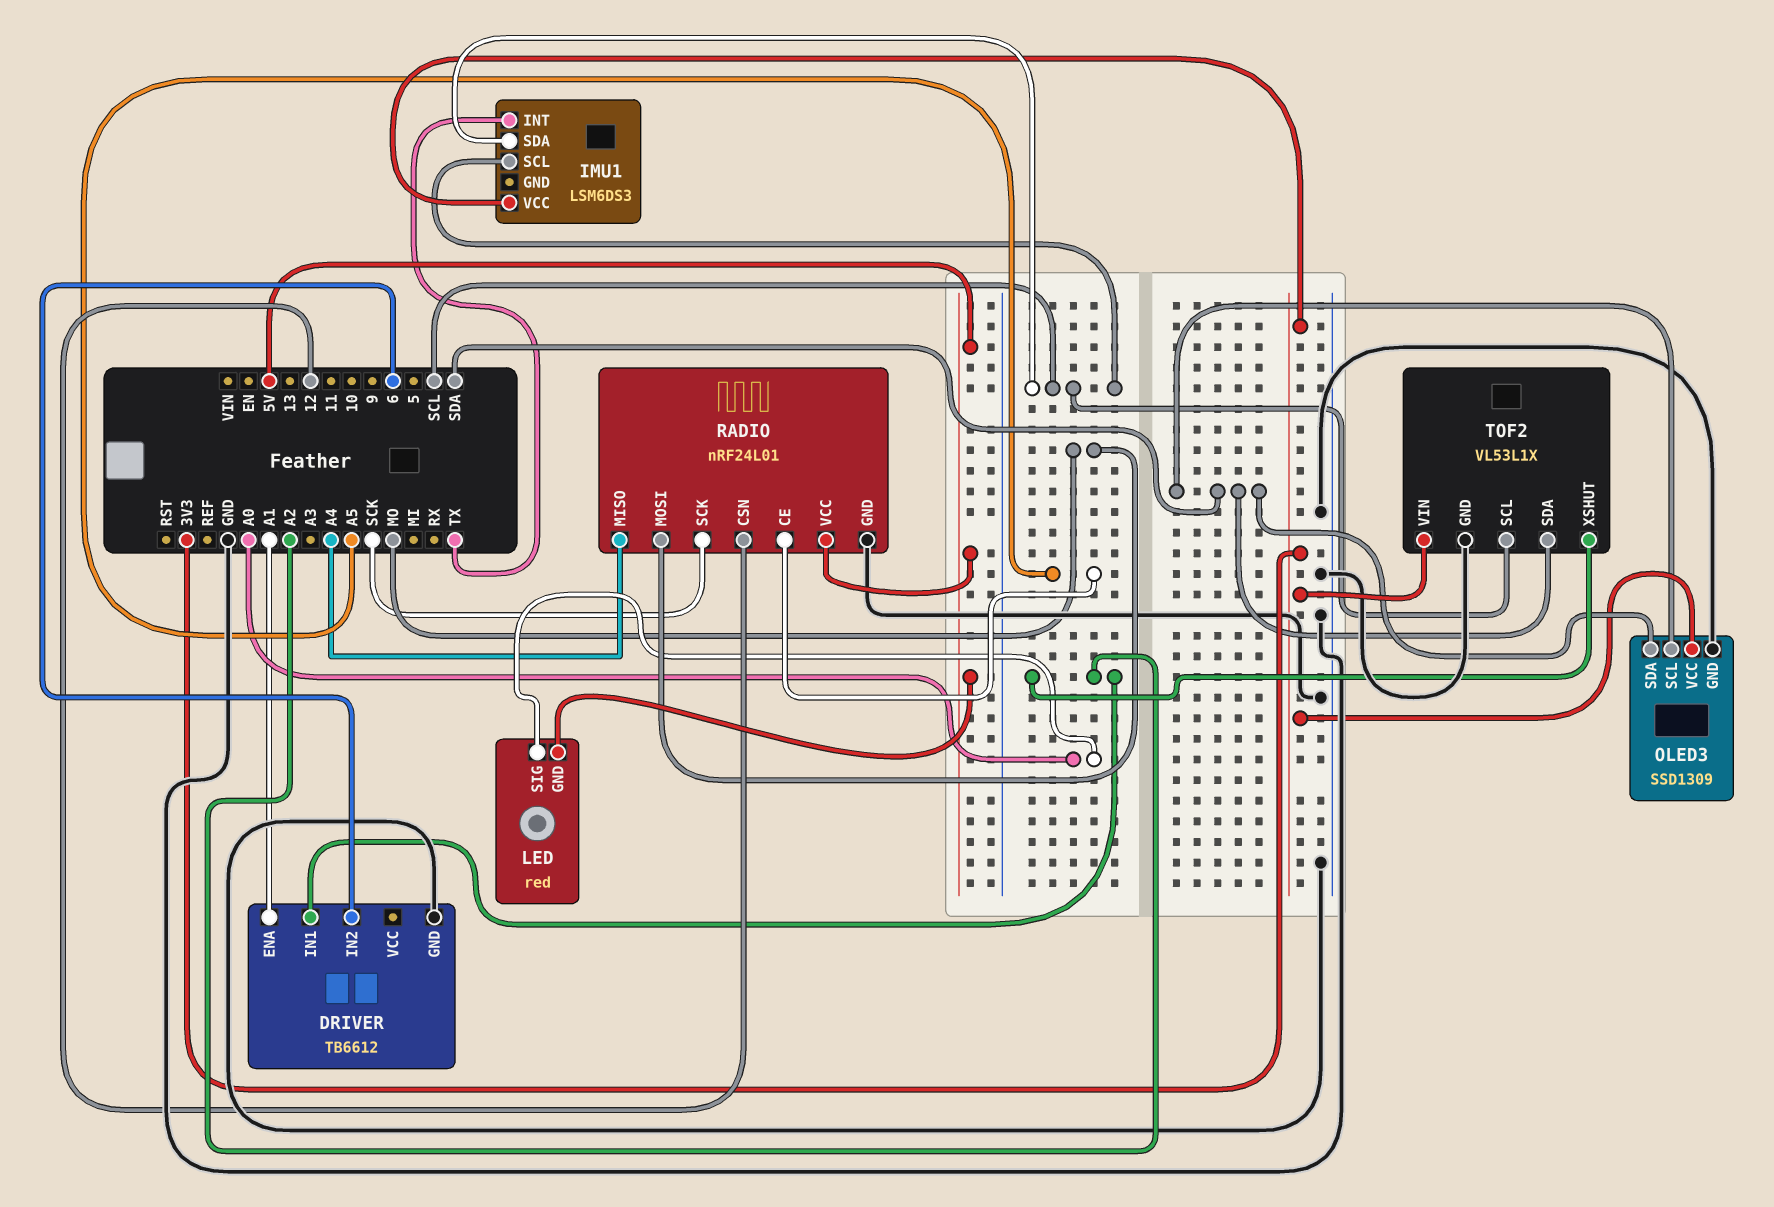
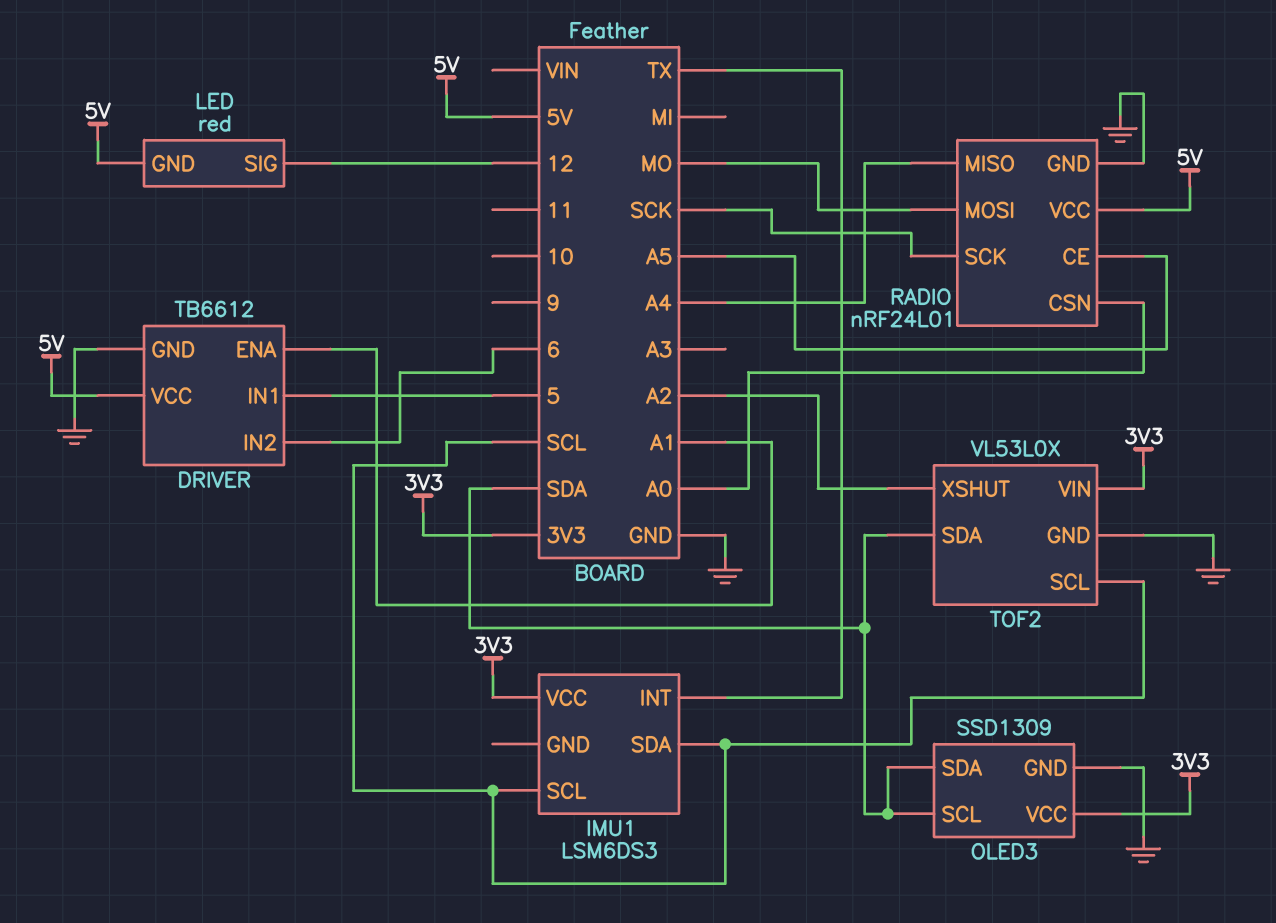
DRIVER pin IN1: A2 -> 5
DRIVER pin VCC: none -> 5V
LED pin SIG: A0 -> 12
RADIO pin CSN: 12 -> A0
TOF2: VL53L1X -> VL53L0X

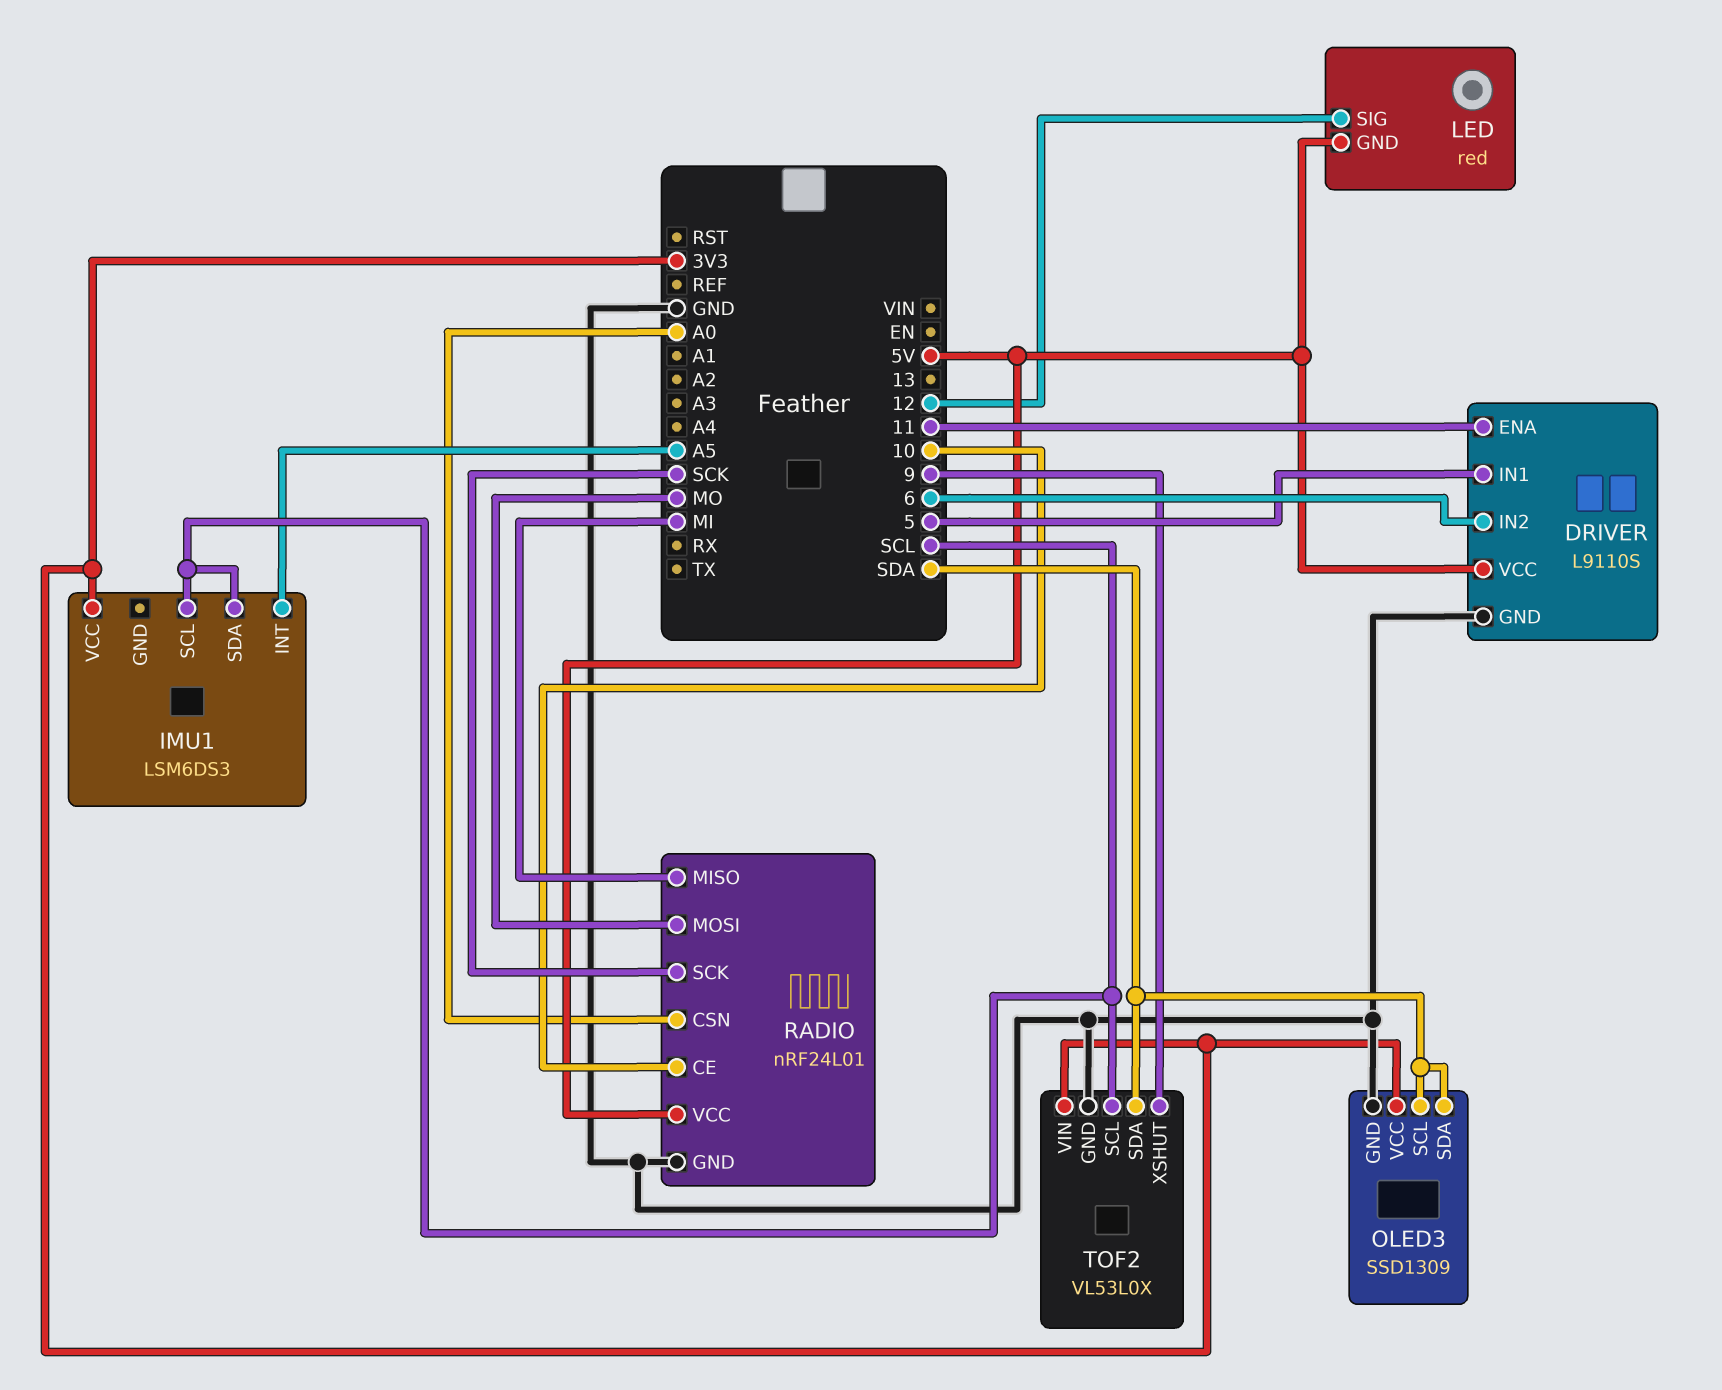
DRIVER: TB6612 -> L9110S
DRIVER pin ENA: A1 -> 11
IMU1 pin INT: TX -> A5
RADIO pin CE: A5 -> 10
RADIO pin MISO: A4 -> MI
TOF2 pin XSHUT: A2 -> 9

